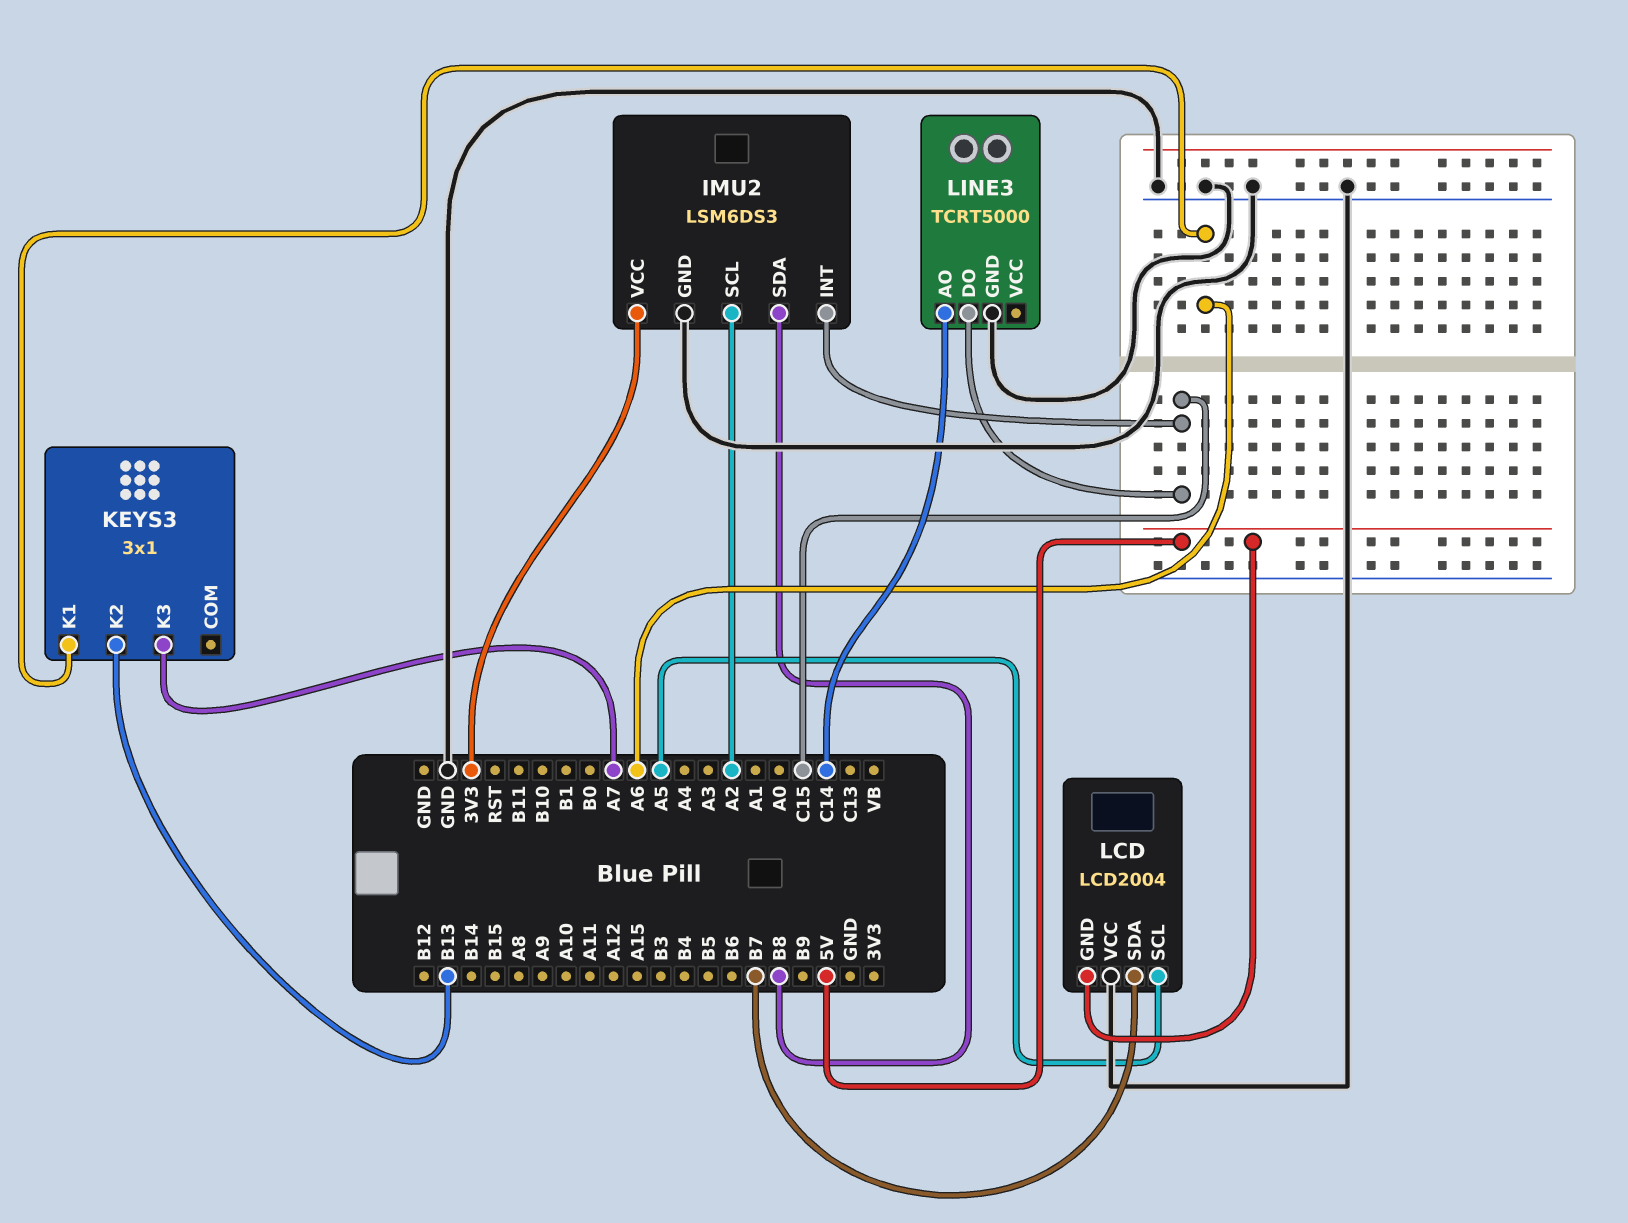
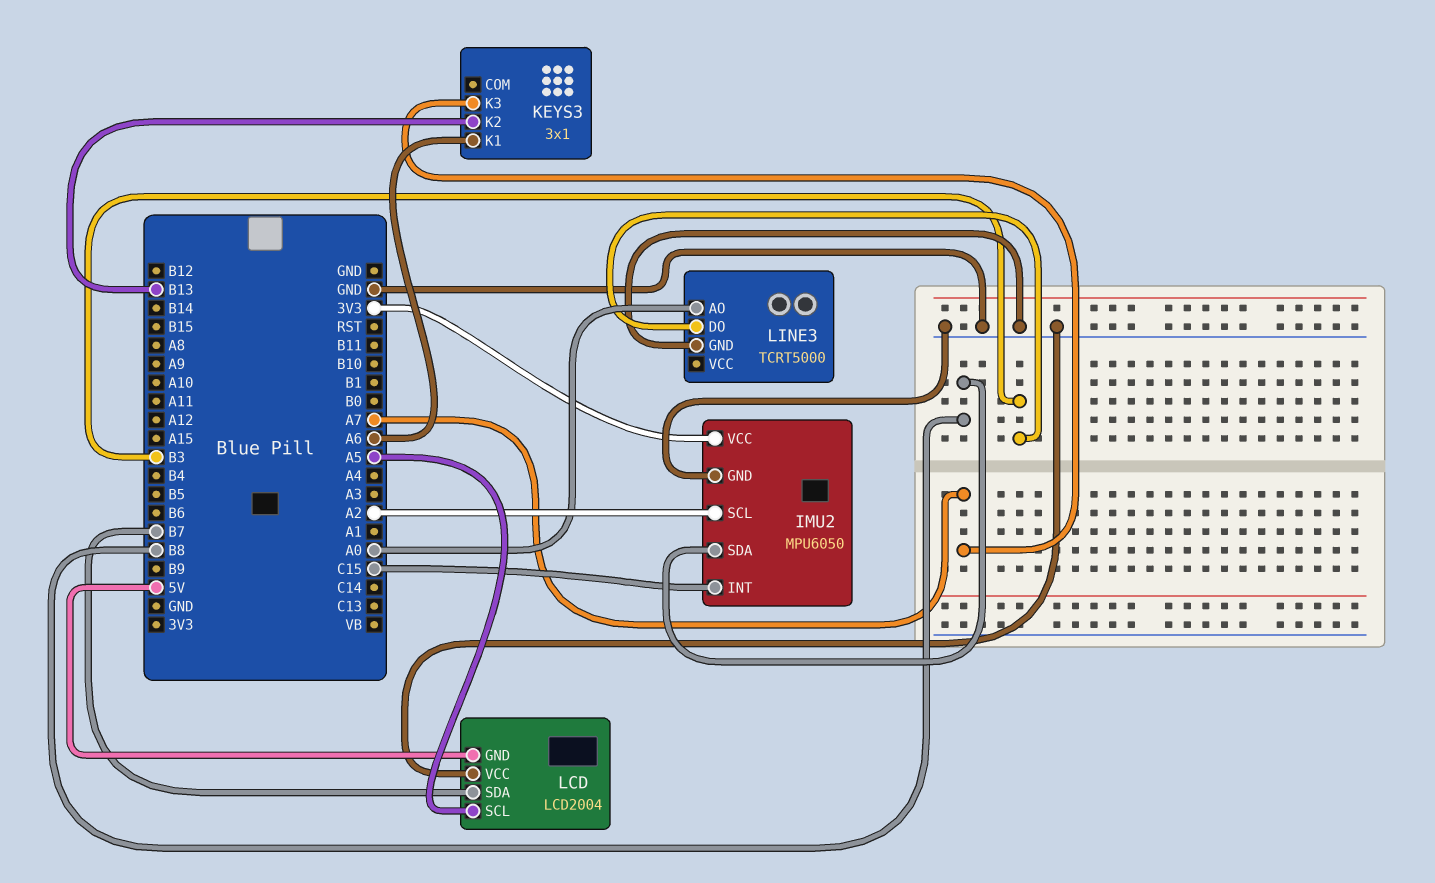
IMU2: LSM6DS3 -> MPU6050
LINE3 pin AO: C14 -> A0
LINE3 pin DO: C15 -> B3

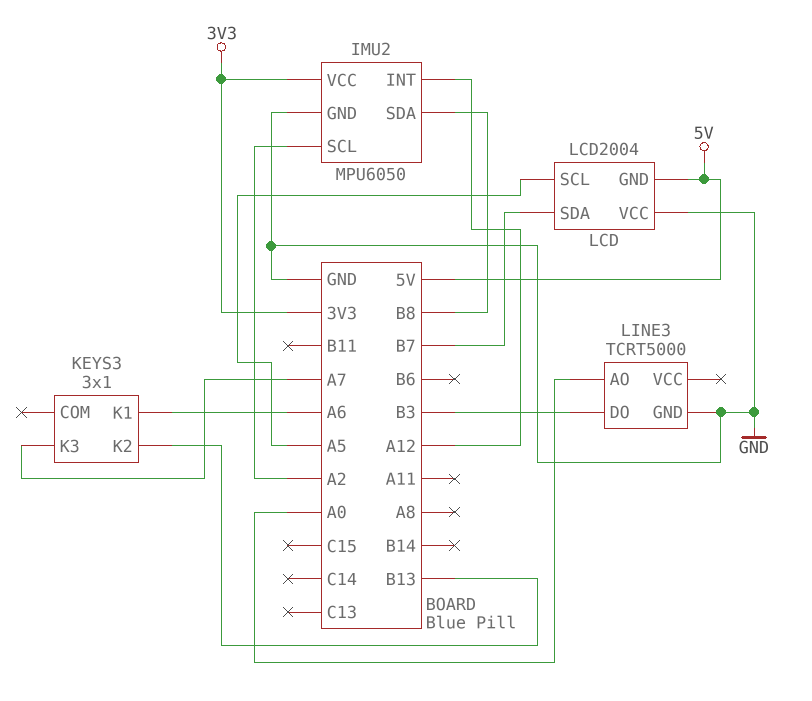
IMU2 pin INT: C15 -> A12

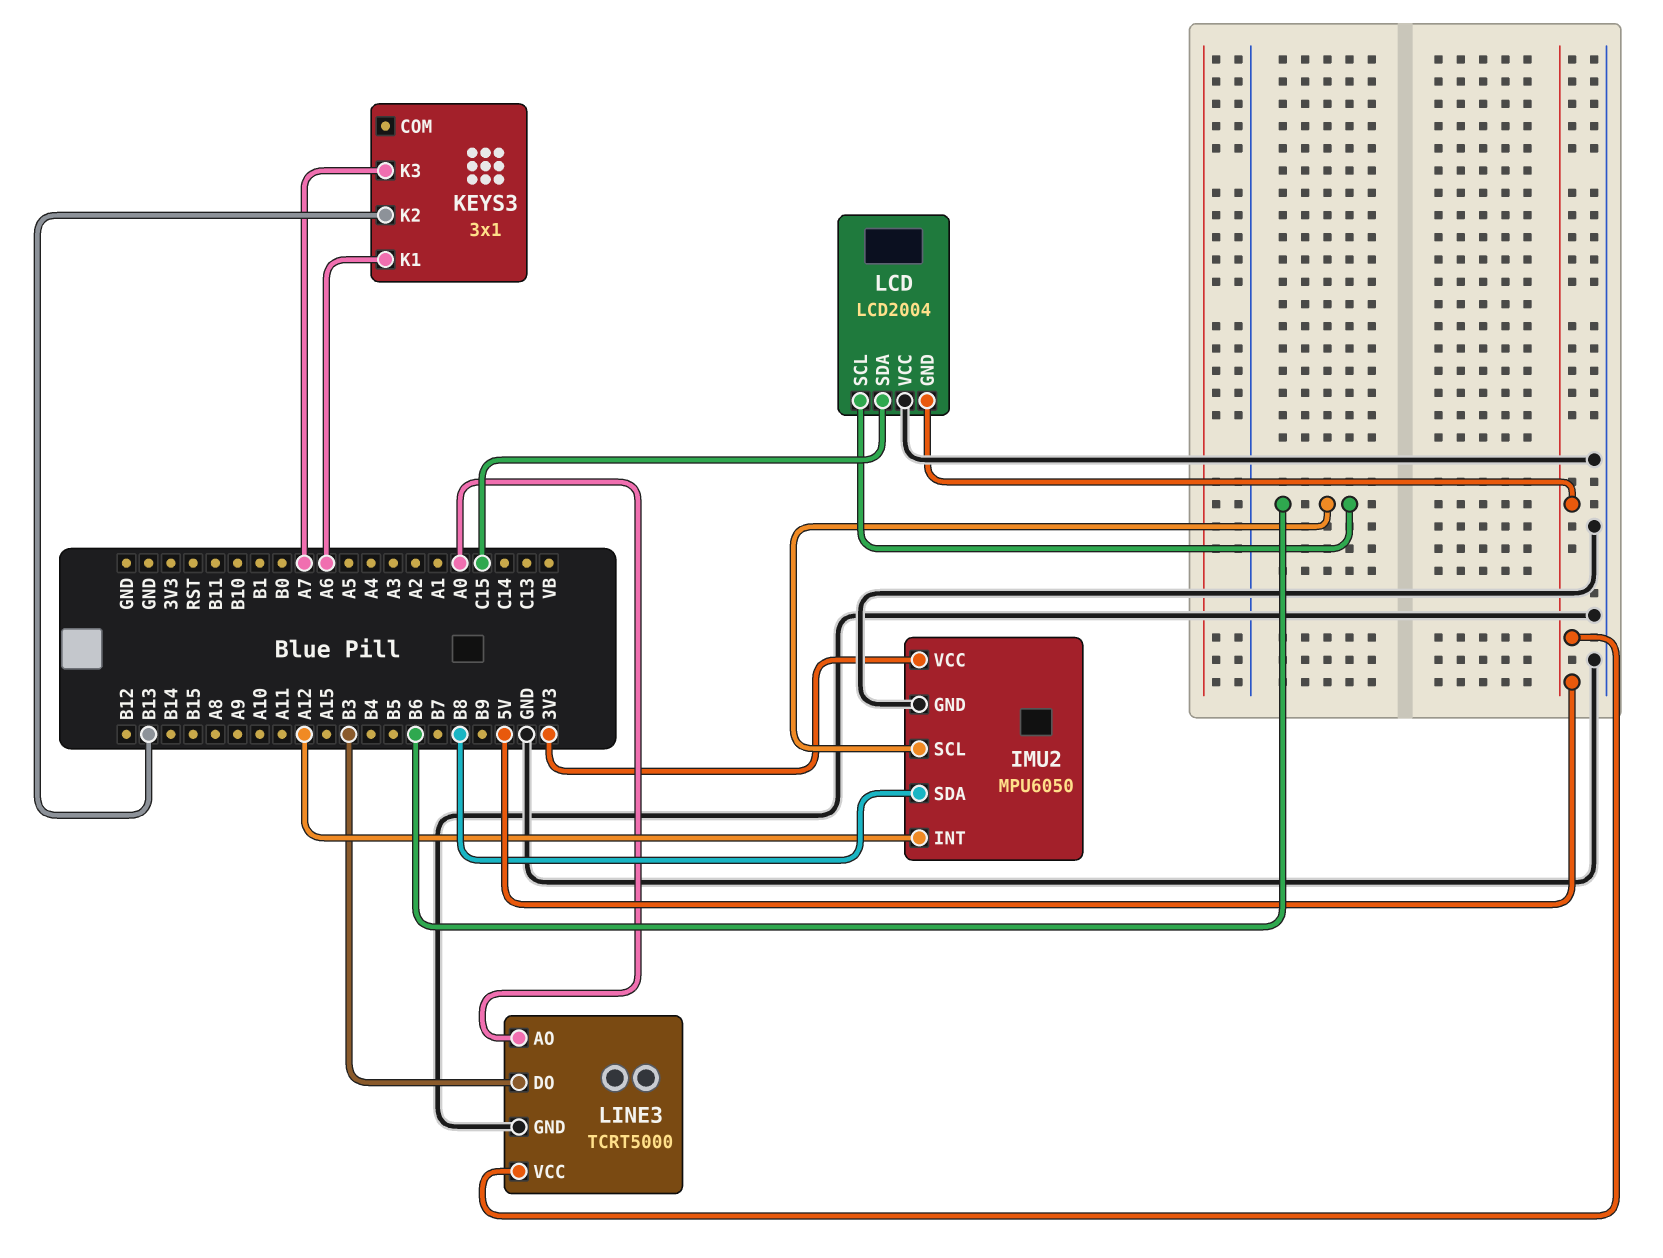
IMU2 pin SCL: A2 -> B6
LCD pin SCL: A5 -> B6
LCD pin SDA: B7 -> C15
LINE3 pin VCC: none -> 5V

